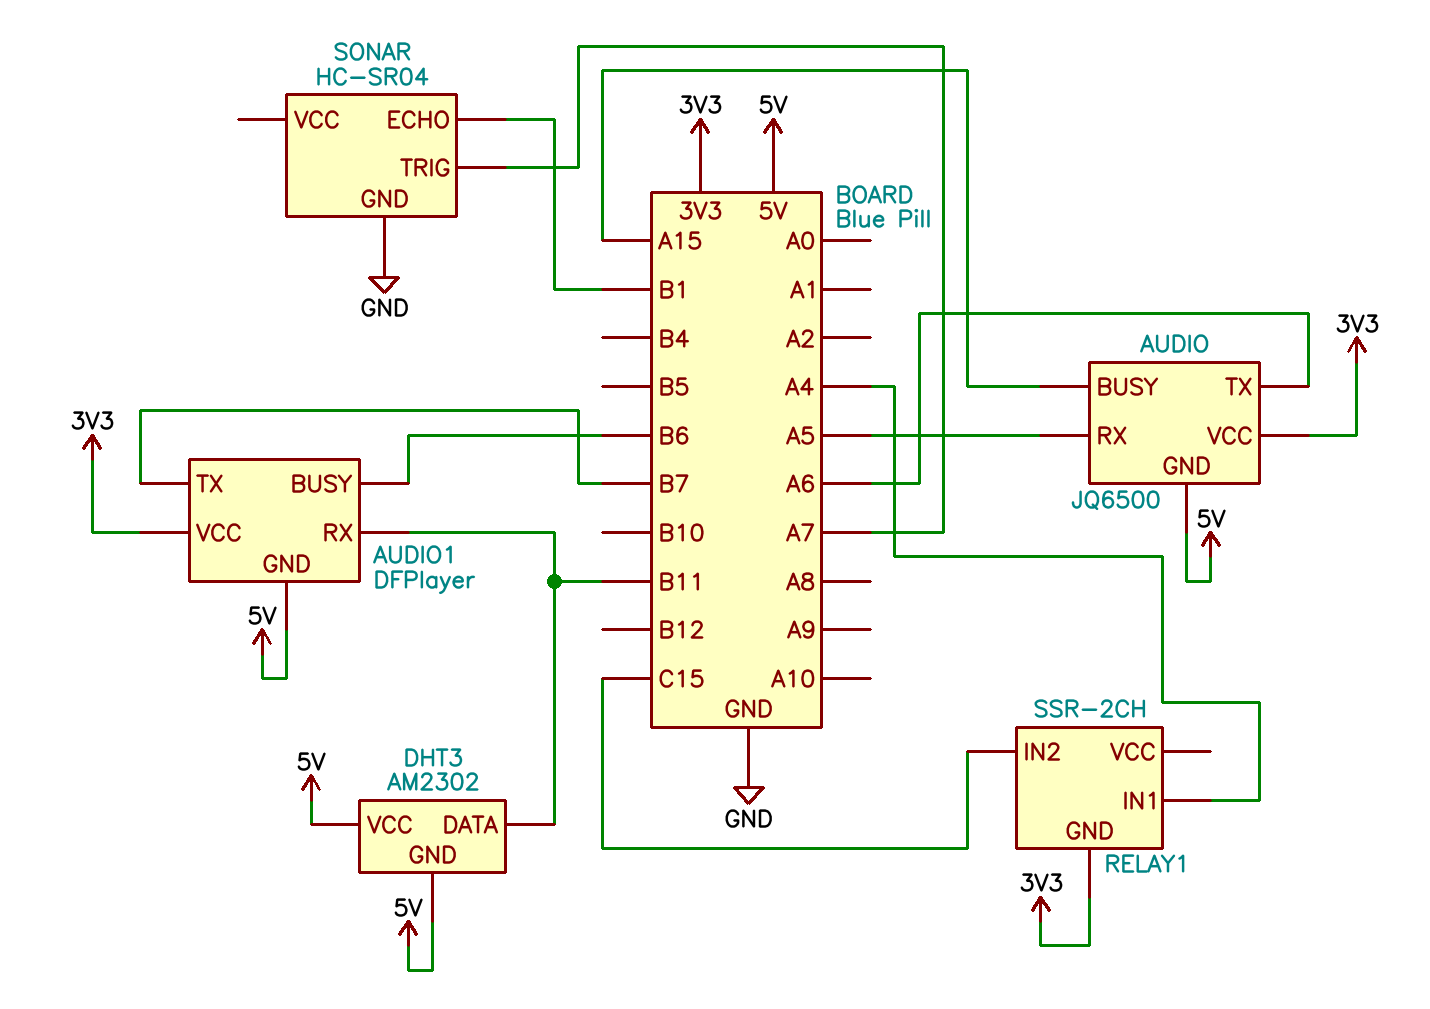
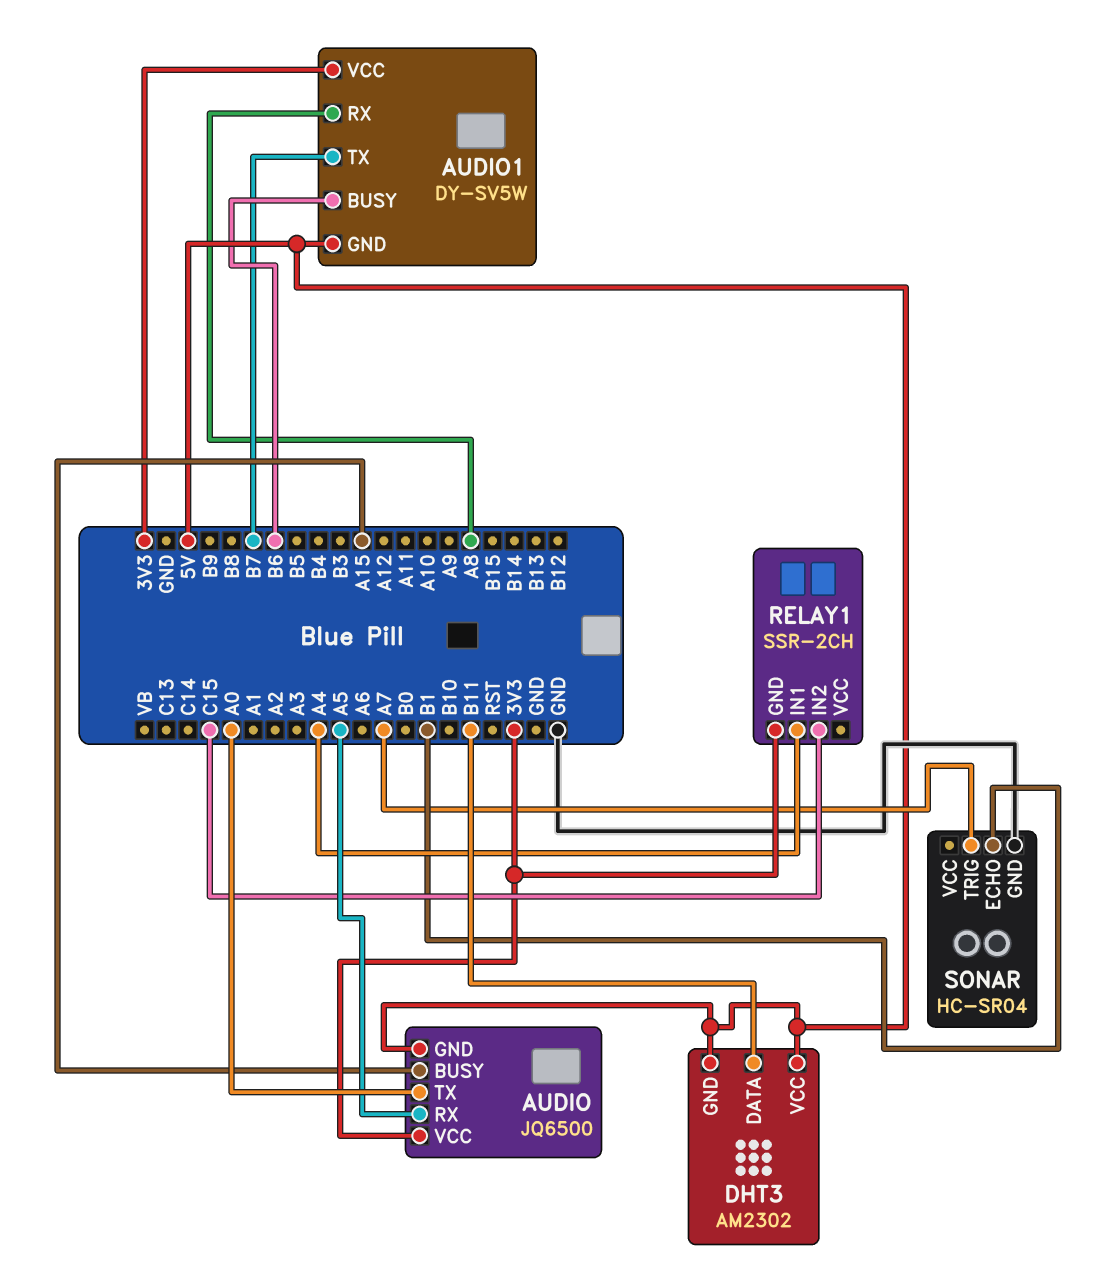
AUDIO pin TX: A6 -> A0
AUDIO1: DFPlayer -> DY-SV5W
AUDIO1 pin RX: B11 -> A8

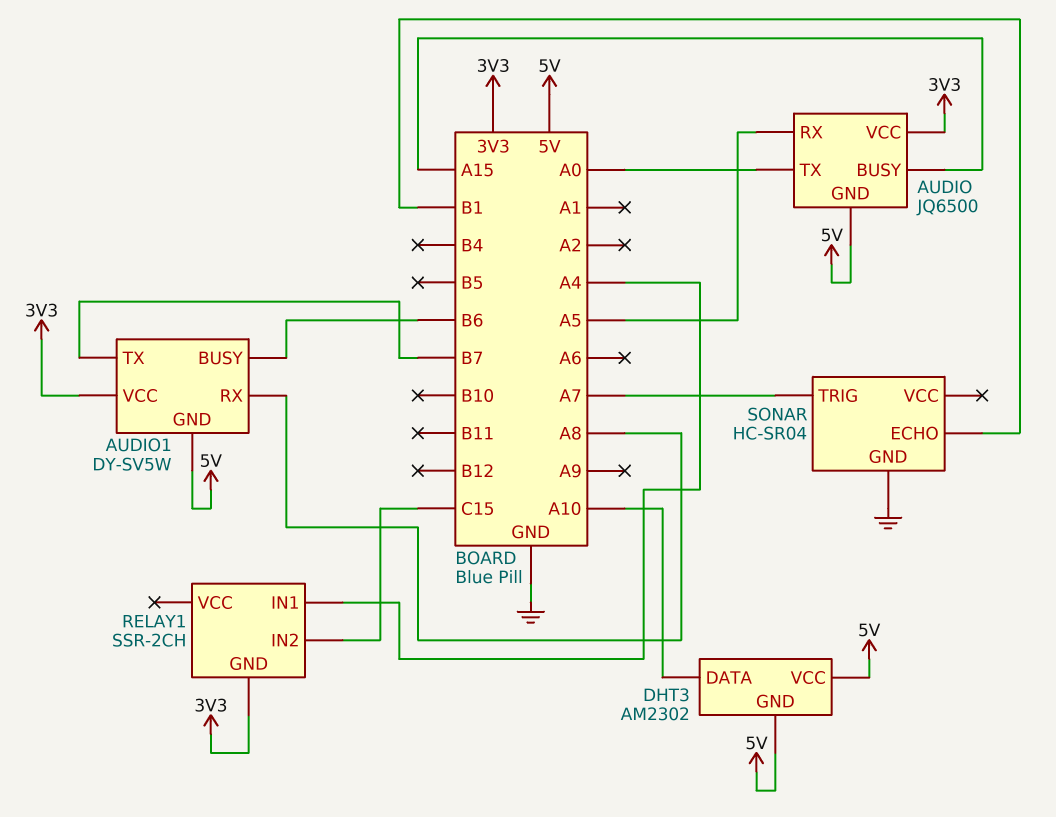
DHT3 pin DATA: B11 -> A10

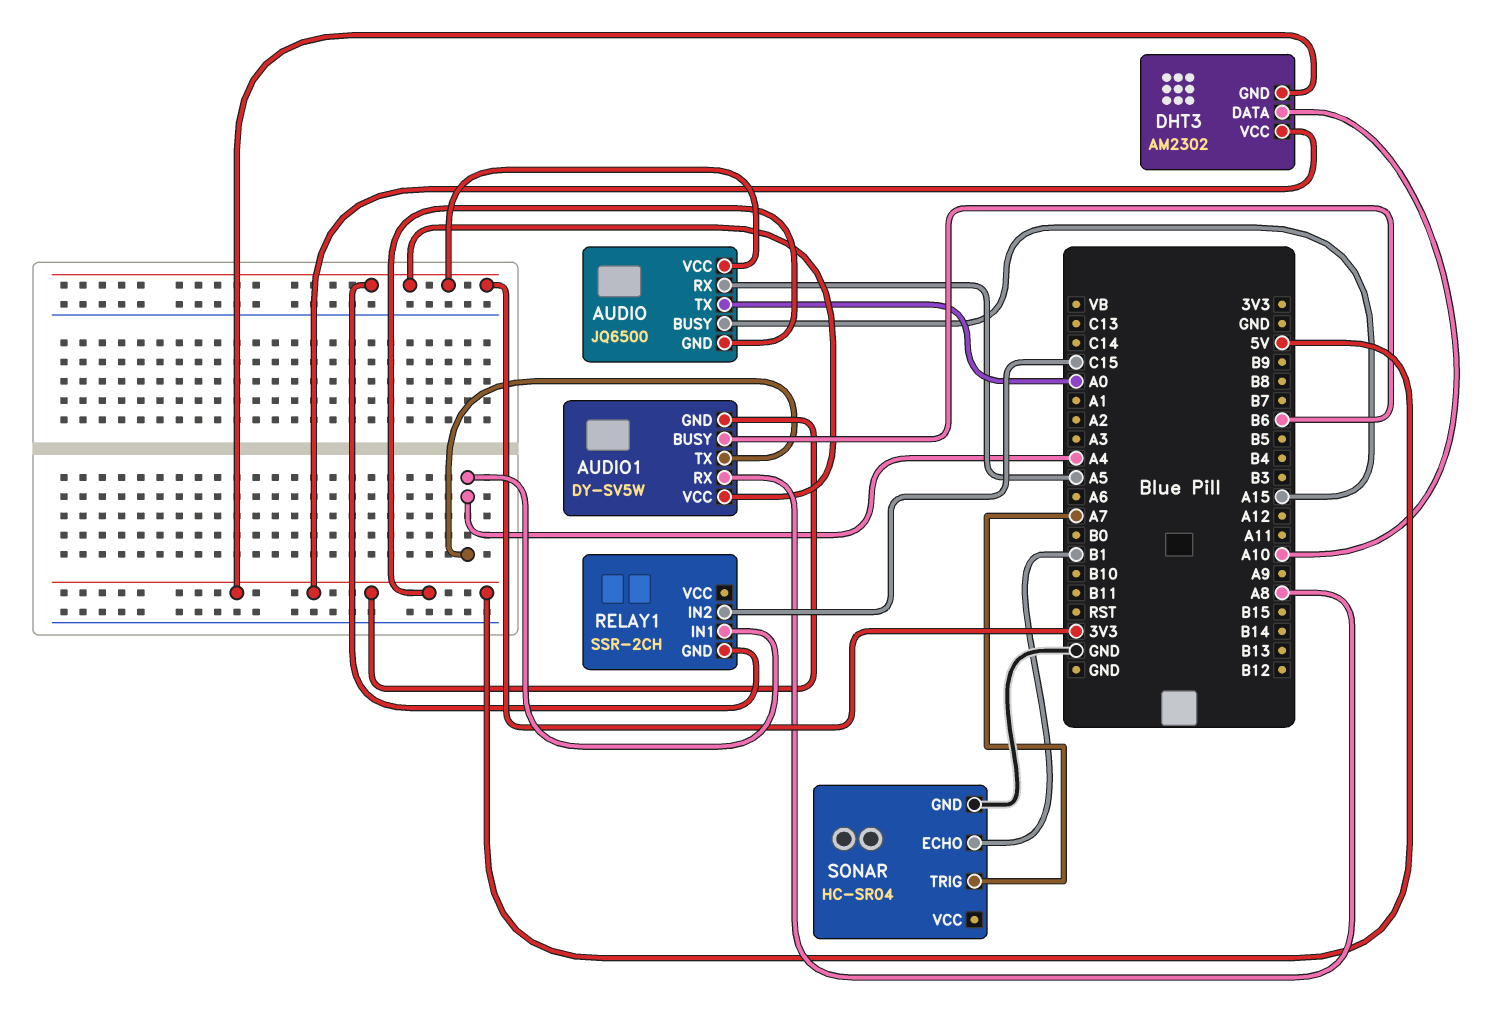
AUDIO1 pin TX: B7 -> A4

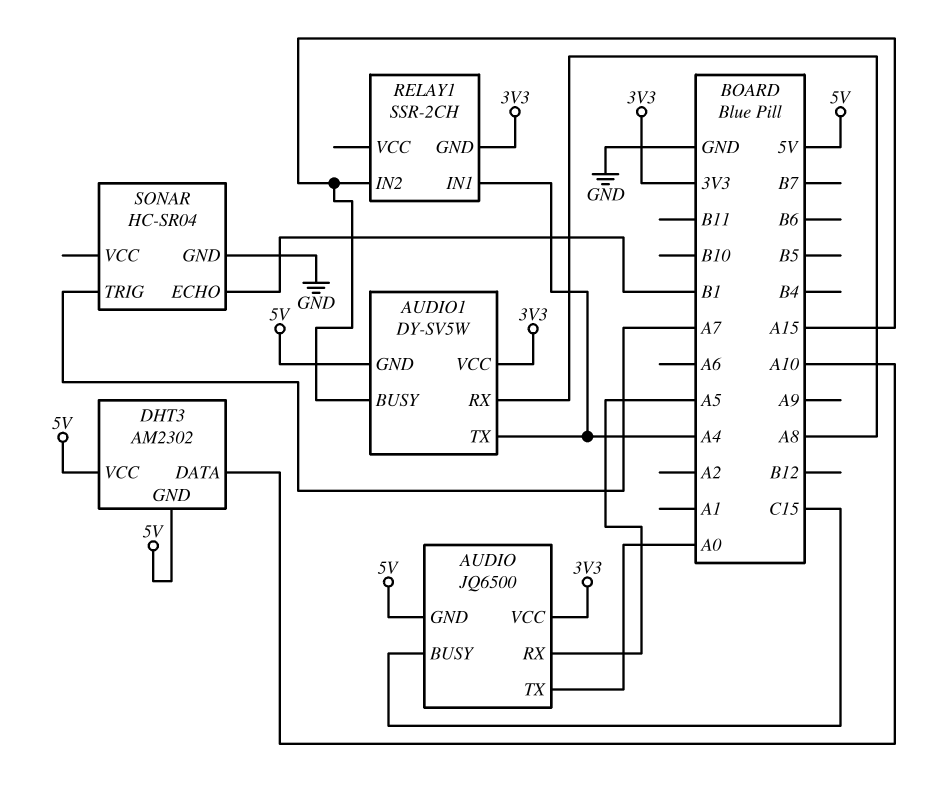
AUDIO pin BUSY: A15 -> C15
AUDIO1 pin BUSY: B6 -> A15
RELAY1 pin IN2: C15 -> A15

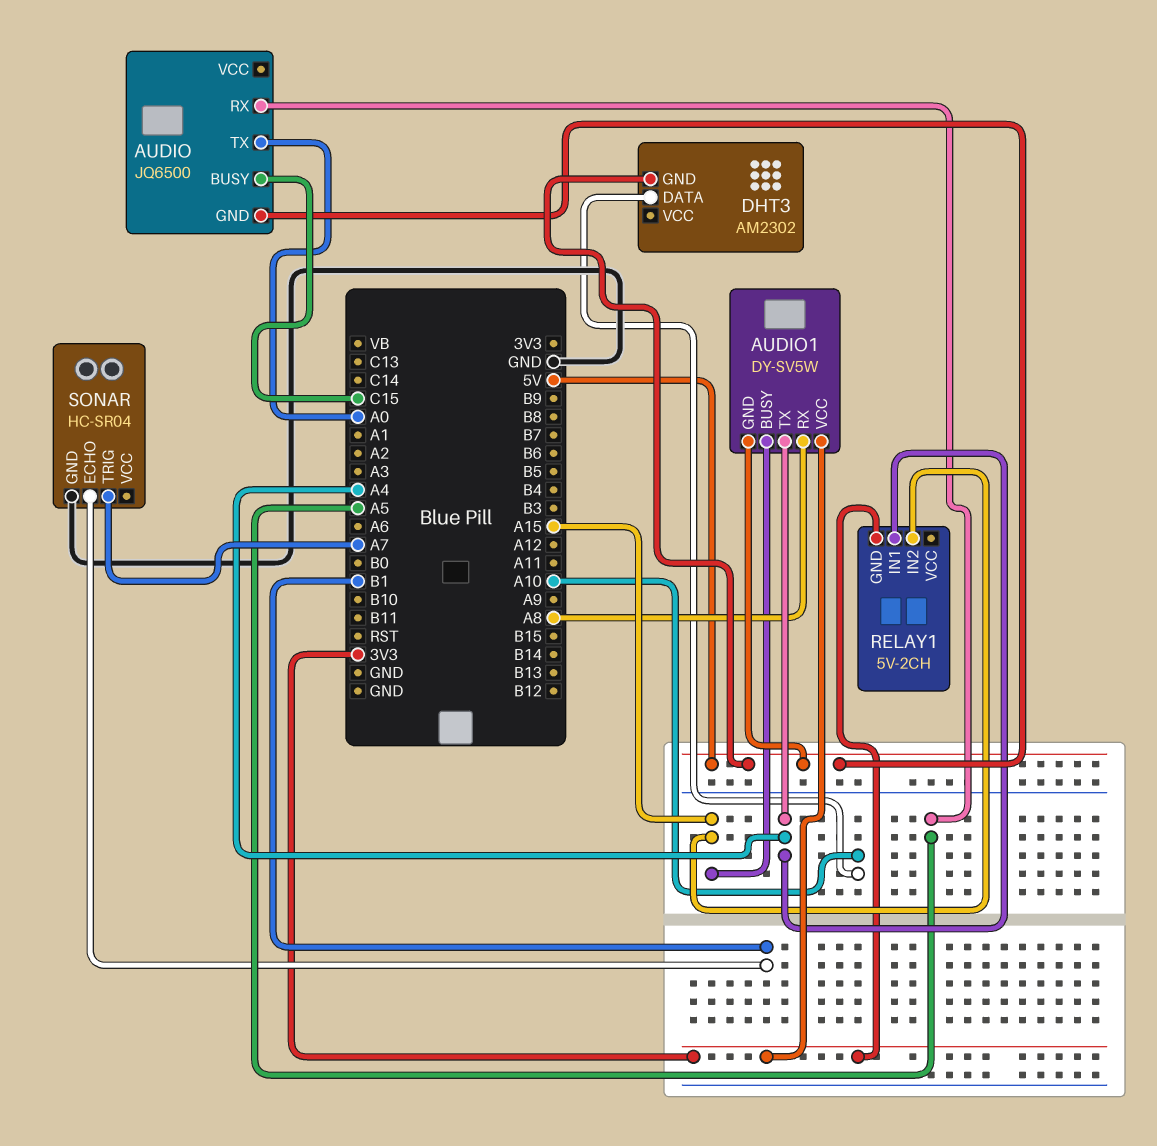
AUDIO pin VCC: 3V3 -> none
DHT3 pin VCC: 5V -> none
RELAY1: SSR-2CH -> 5V-2CH

